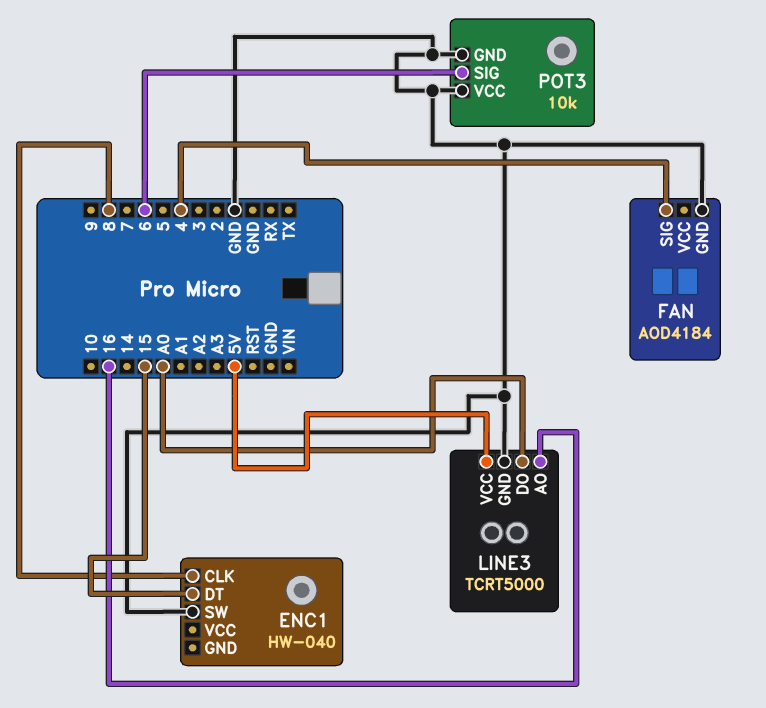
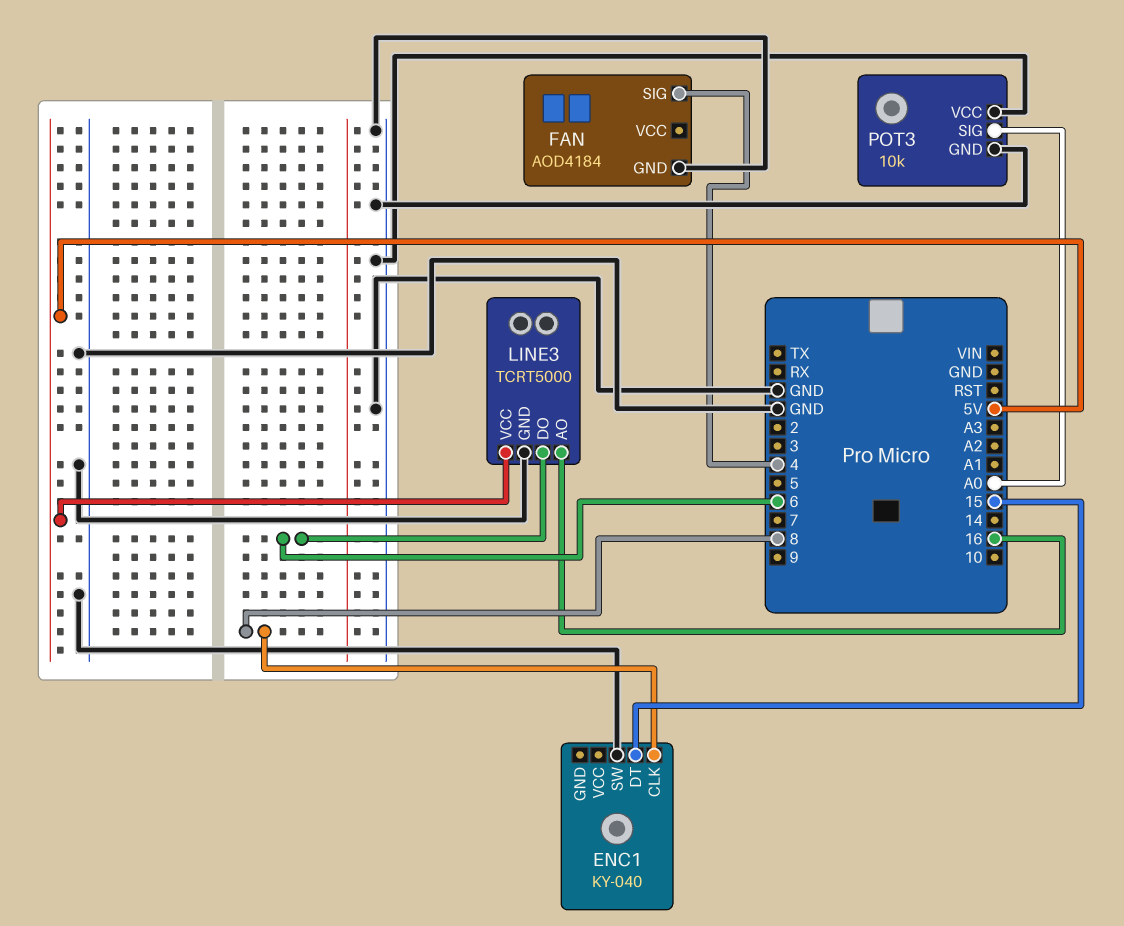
ENC1: HW-040 -> KY-040
LINE3 pin DO: A0 -> 6
POT3 pin SIG: 6 -> A0

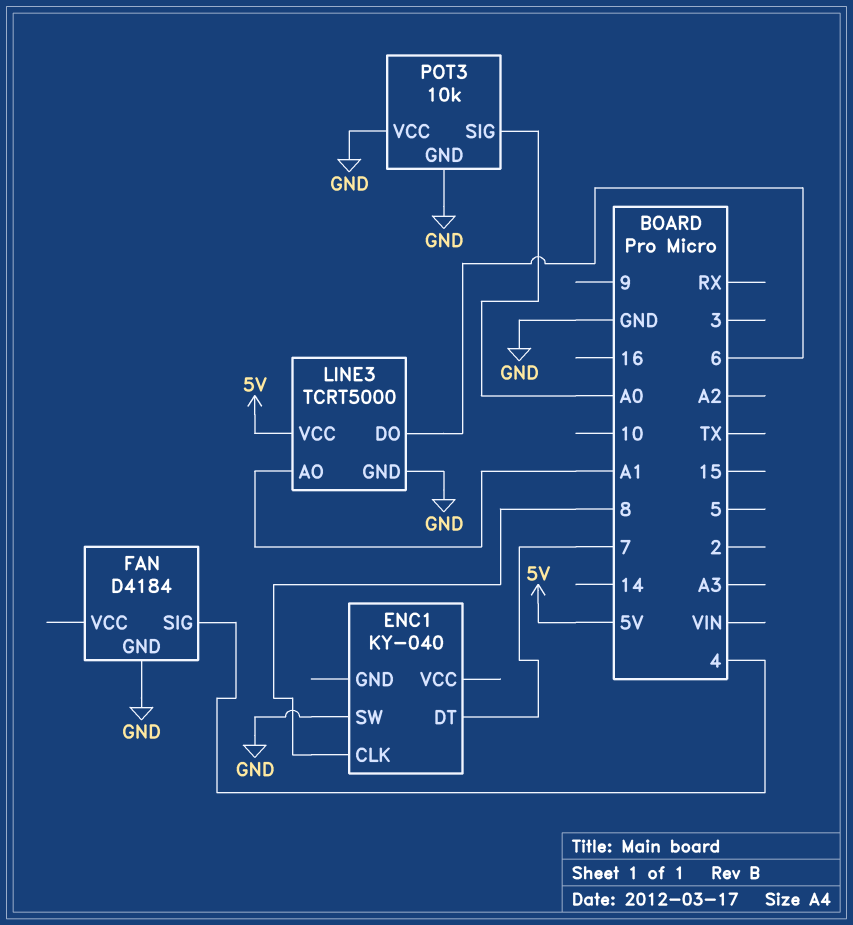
ENC1 pin DT: 15 -> 7
FAN: AOD4184 -> D4184
LINE3 pin AO: 16 -> A1

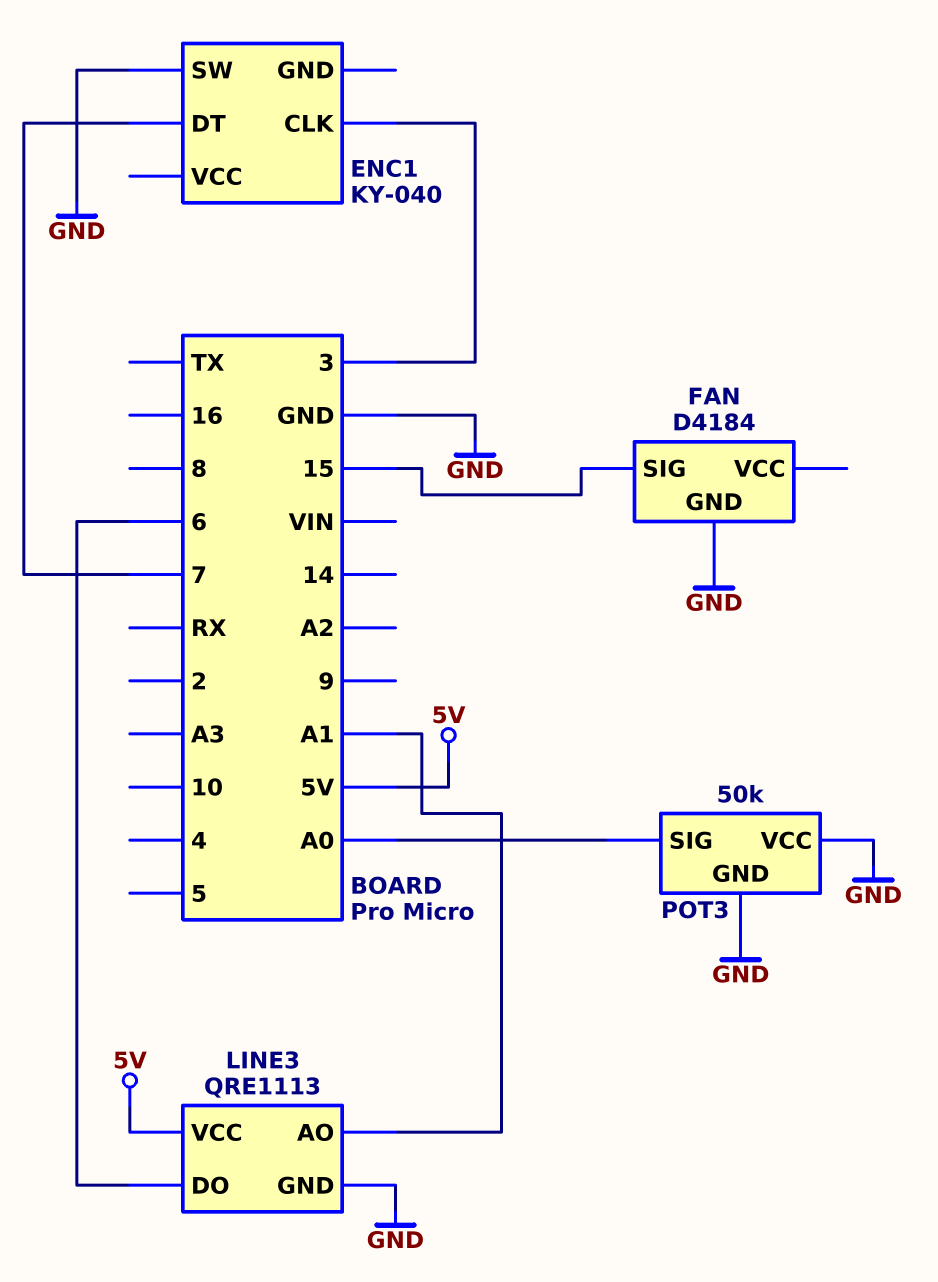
ENC1 pin CLK: 8 -> 3
FAN pin SIG: 4 -> 15
LINE3: TCRT5000 -> QRE1113
POT3: 10k -> 50k

